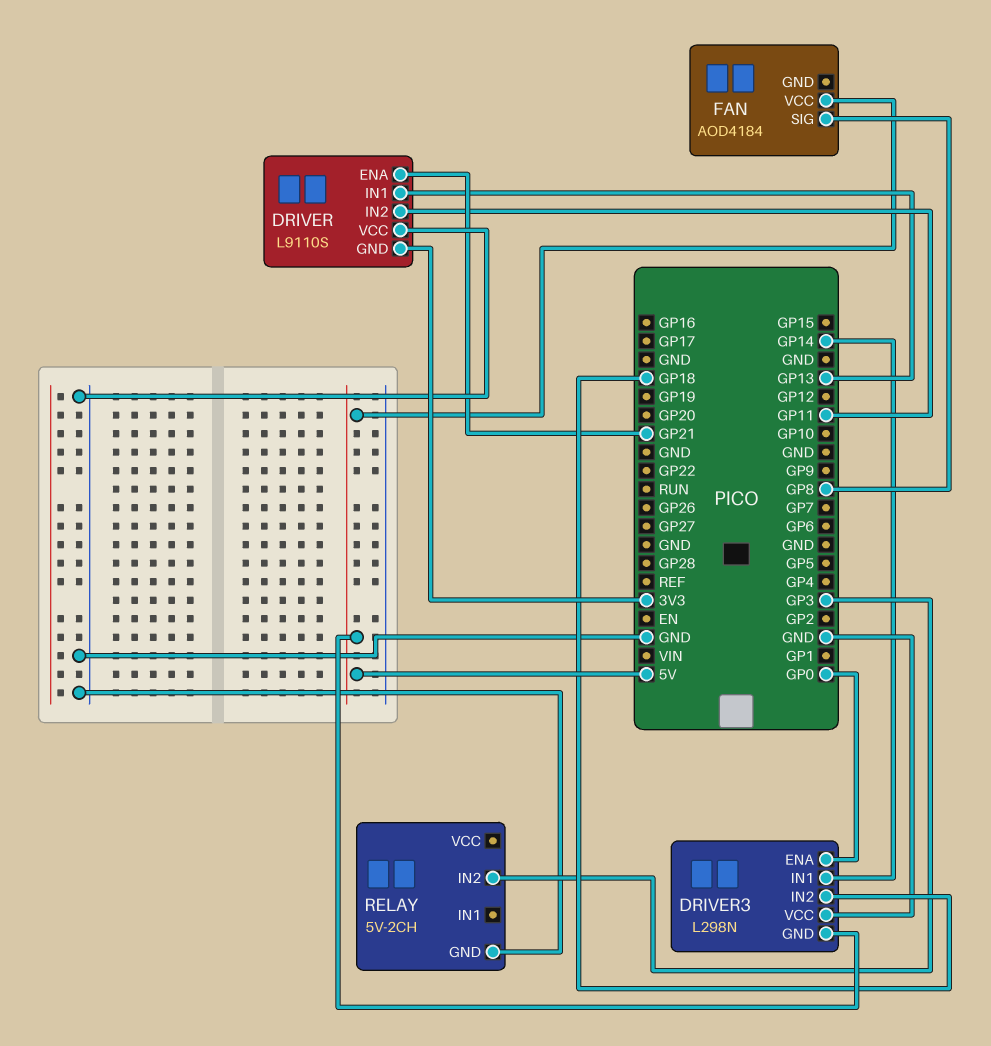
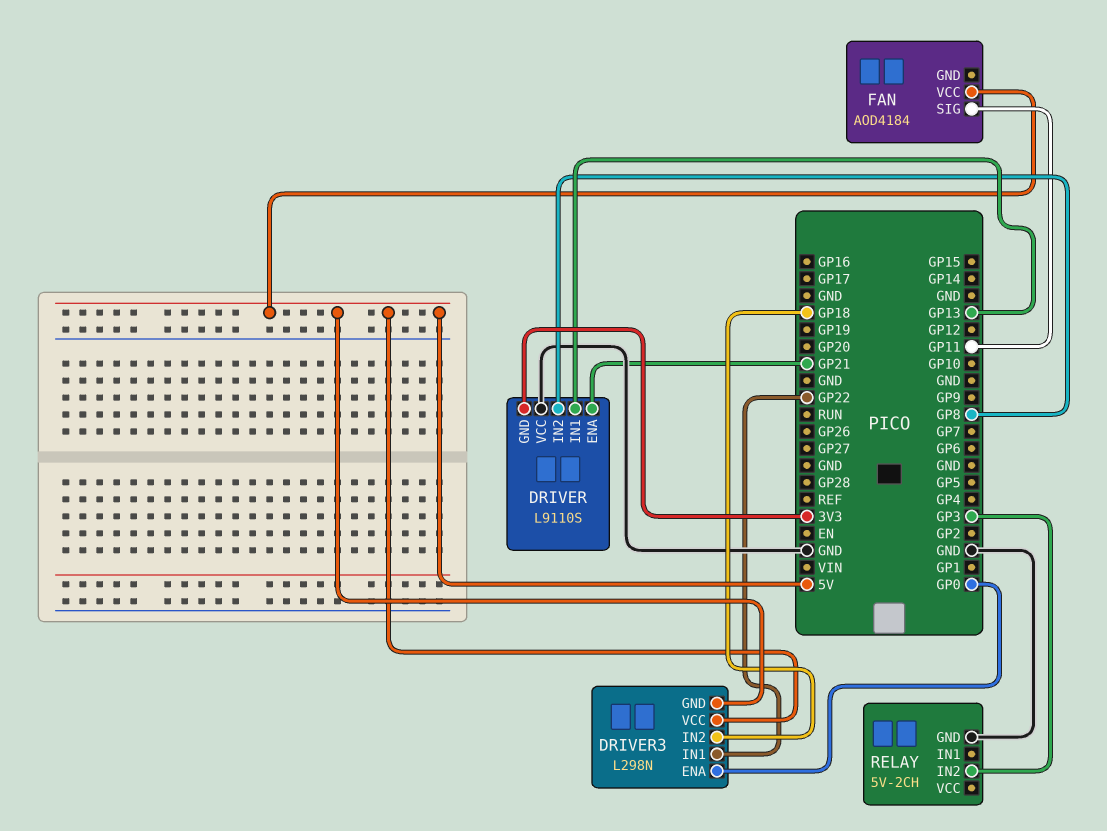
DRIVER pin IN2: GP11 -> GP8
DRIVER3 pin IN1: GP14 -> GP22
DRIVER3 pin VCC: GND -> 5V
FAN pin SIG: GP8 -> GP11

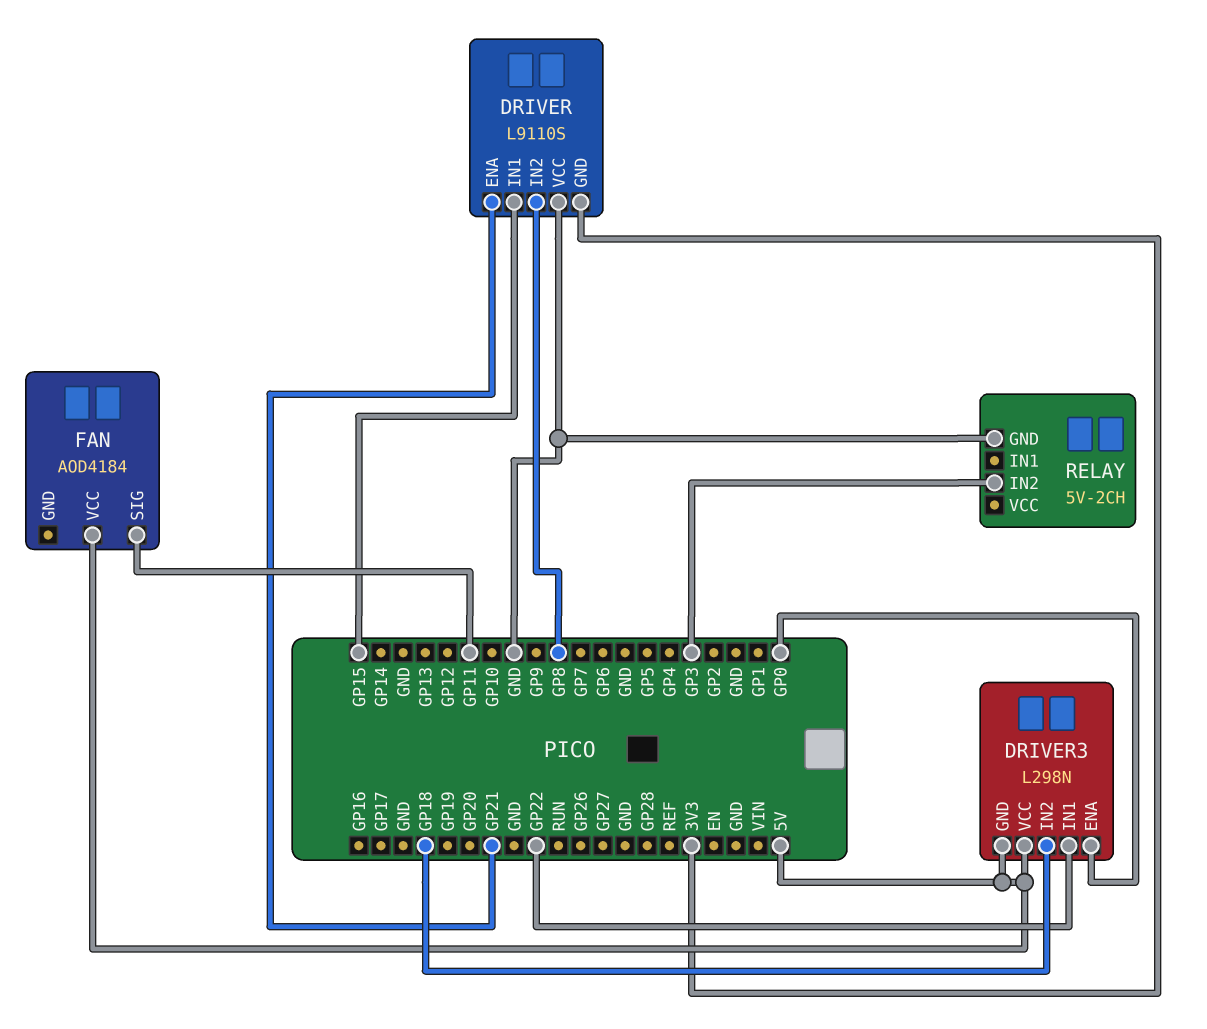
DRIVER pin IN1: GP13 -> GP15

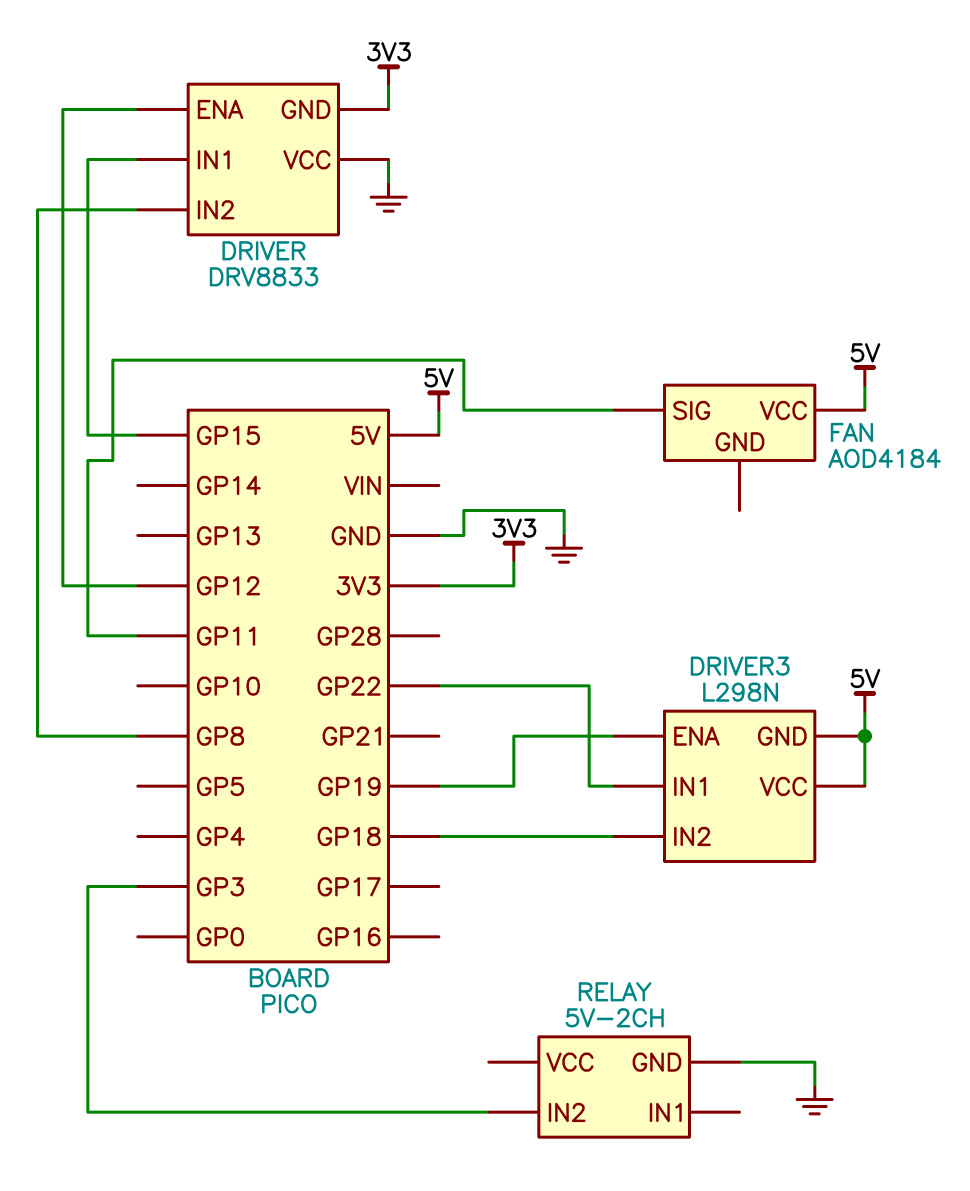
DRIVER: L9110S -> DRV8833
DRIVER pin ENA: GP21 -> GP12
DRIVER3 pin ENA: GP0 -> GP19

